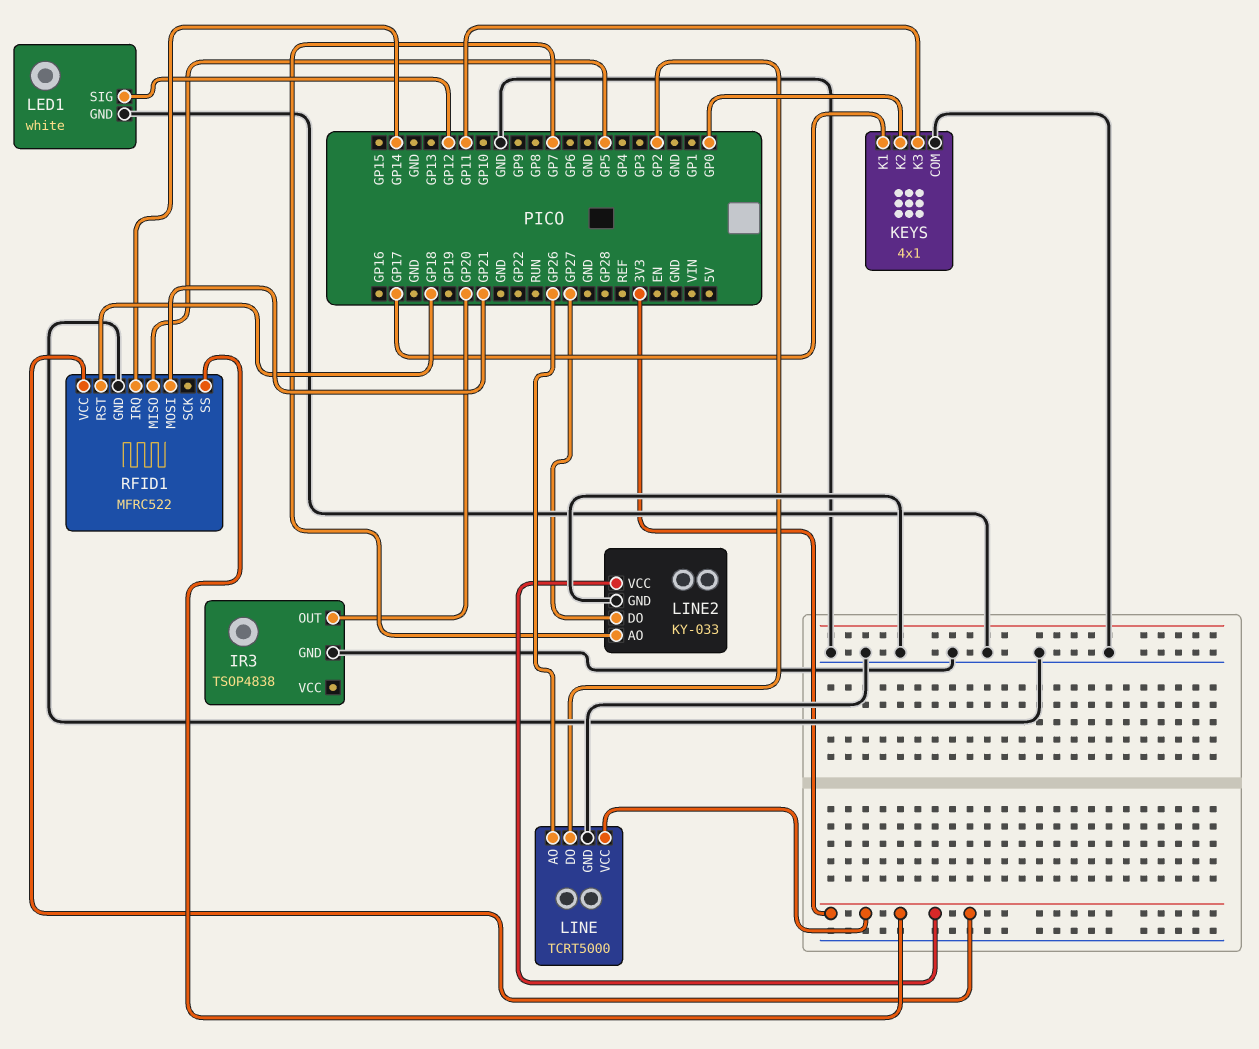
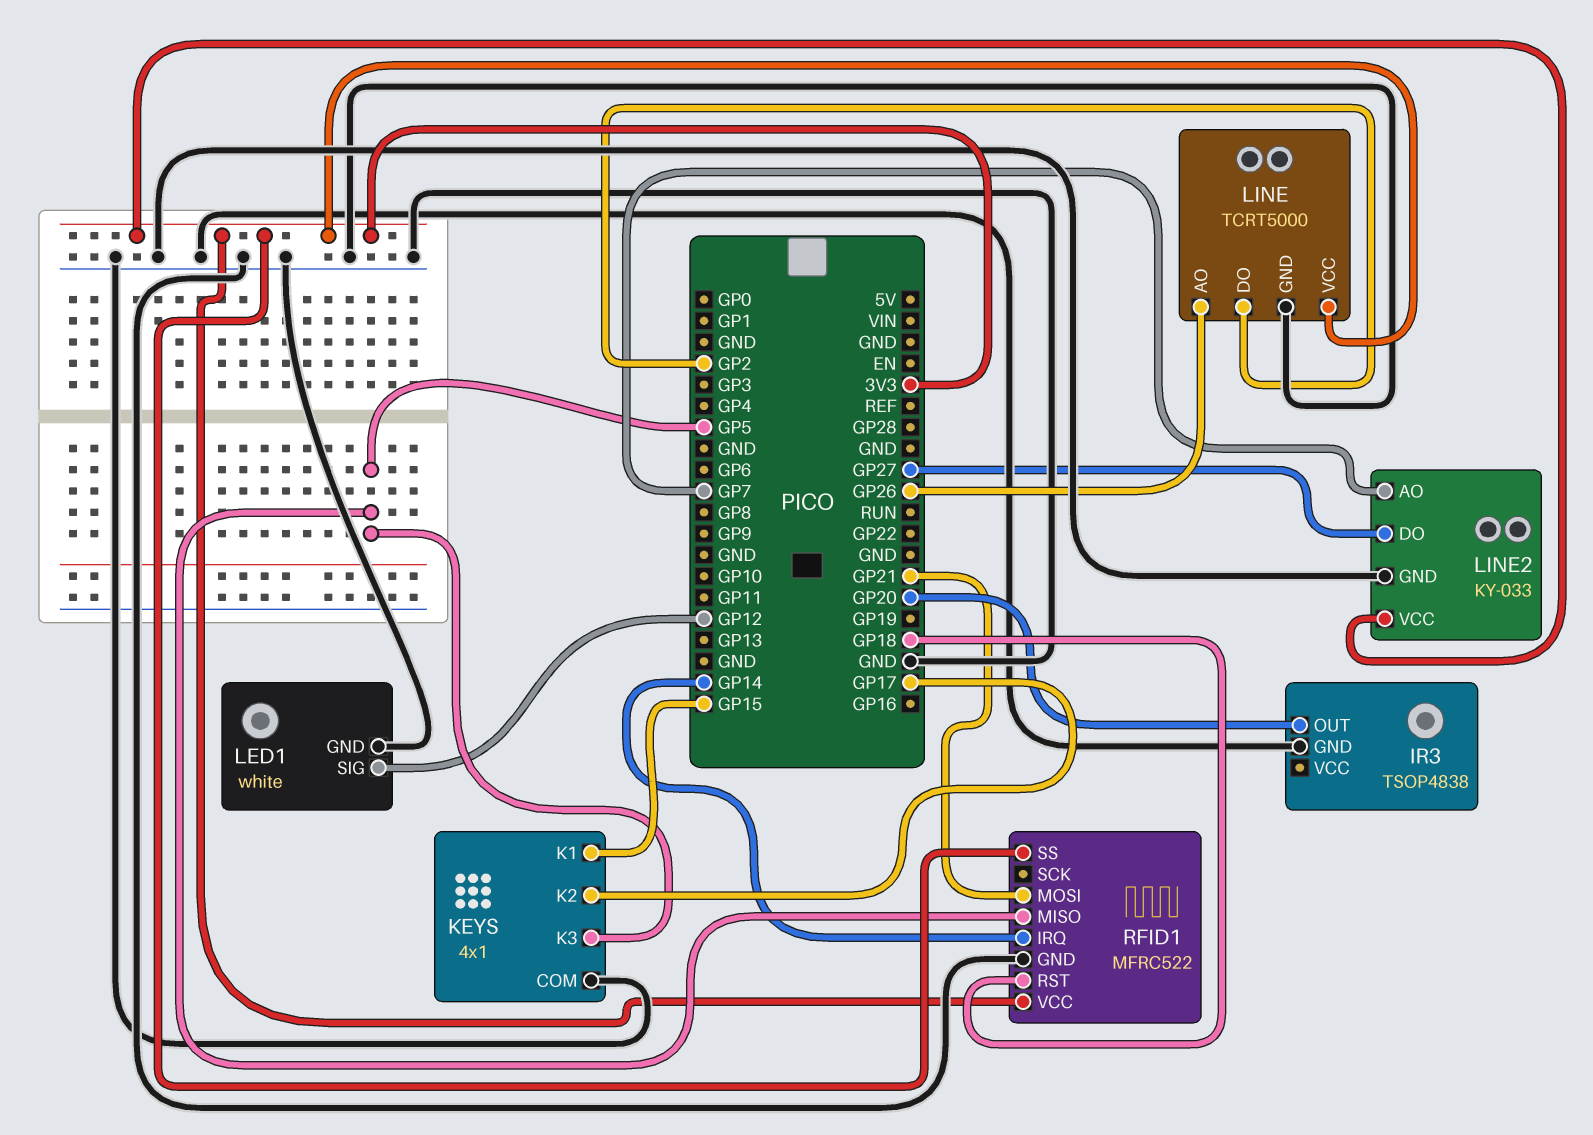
KEYS pin K1: GP17 -> GP15
KEYS pin K2: GP0 -> GP17
KEYS pin K3: GP11 -> GP5

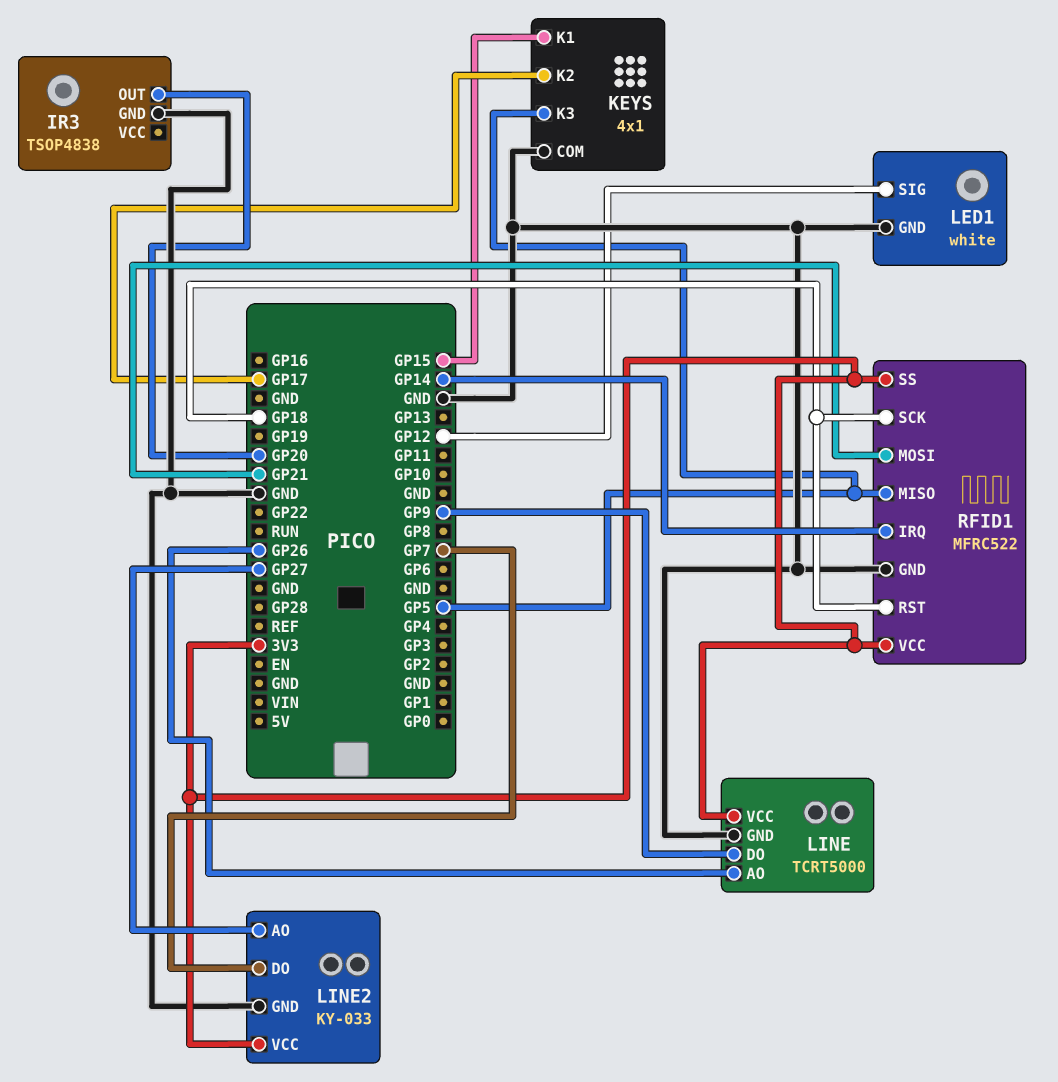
LINE pin DO: GP2 -> GP9
LINE2 pin AO: GP7 -> GP27
LINE2 pin DO: GP27 -> GP7
RFID1 pin SCK: none -> GP18

